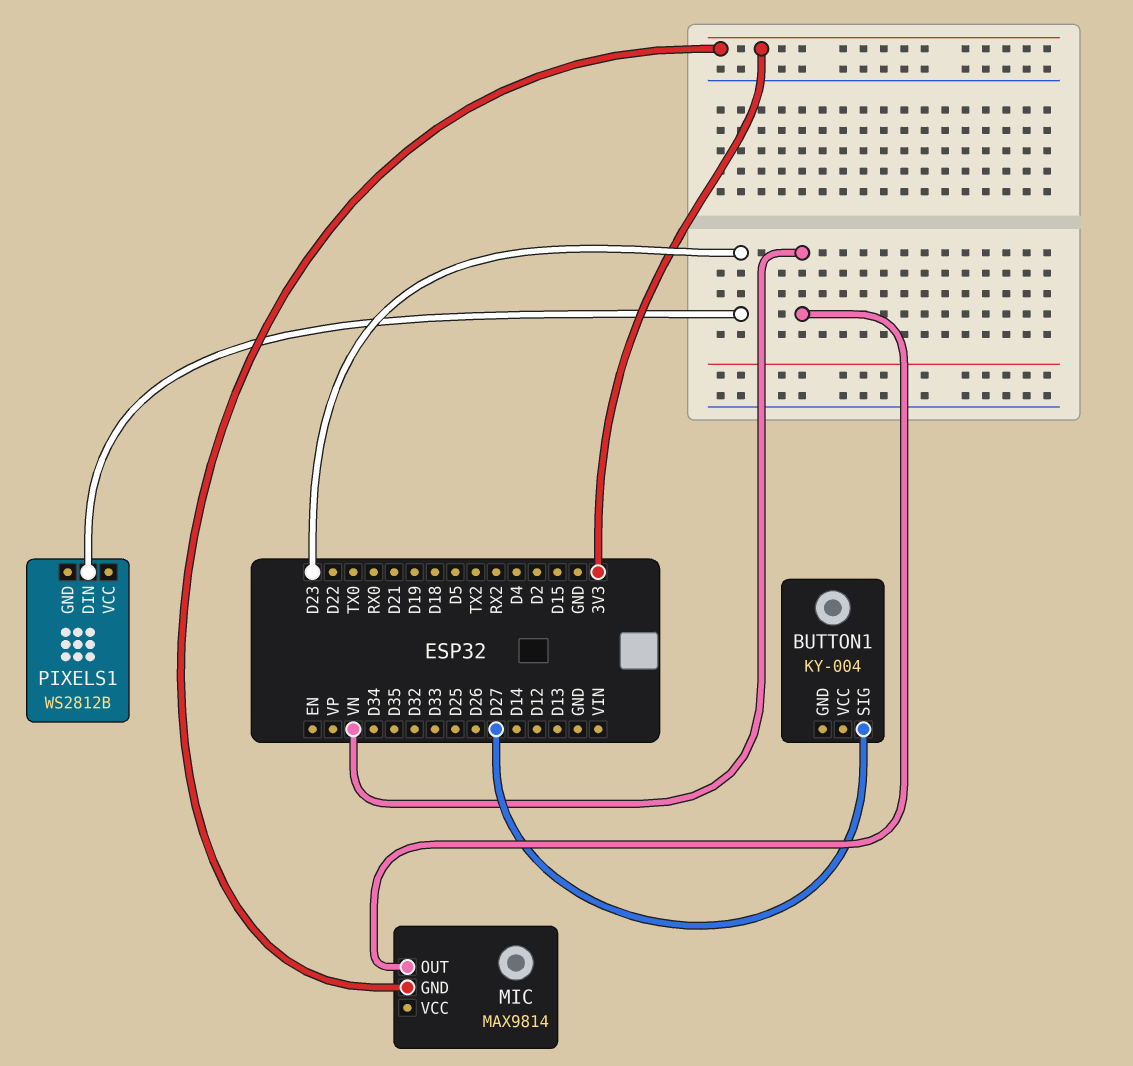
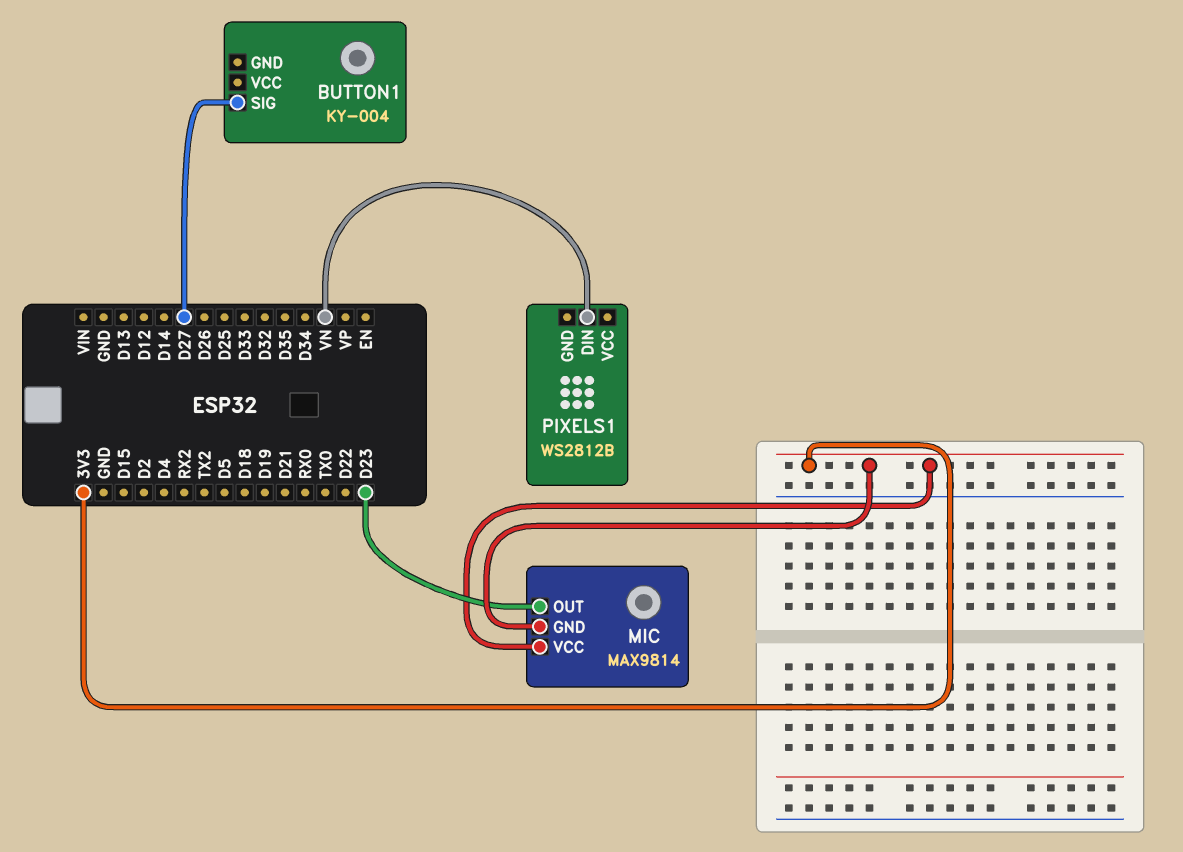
MIC pin OUT: VN -> D23
MIC pin VCC: none -> 3V3
PIXELS1 pin DIN: D23 -> VN

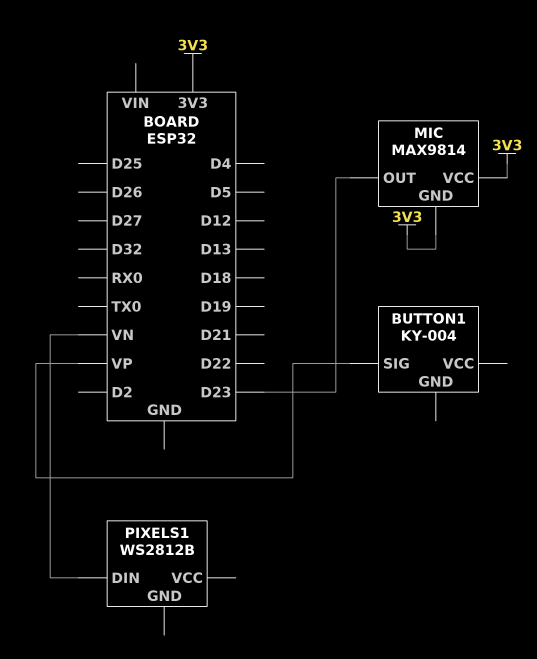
BUTTON1 pin SIG: D27 -> VP

